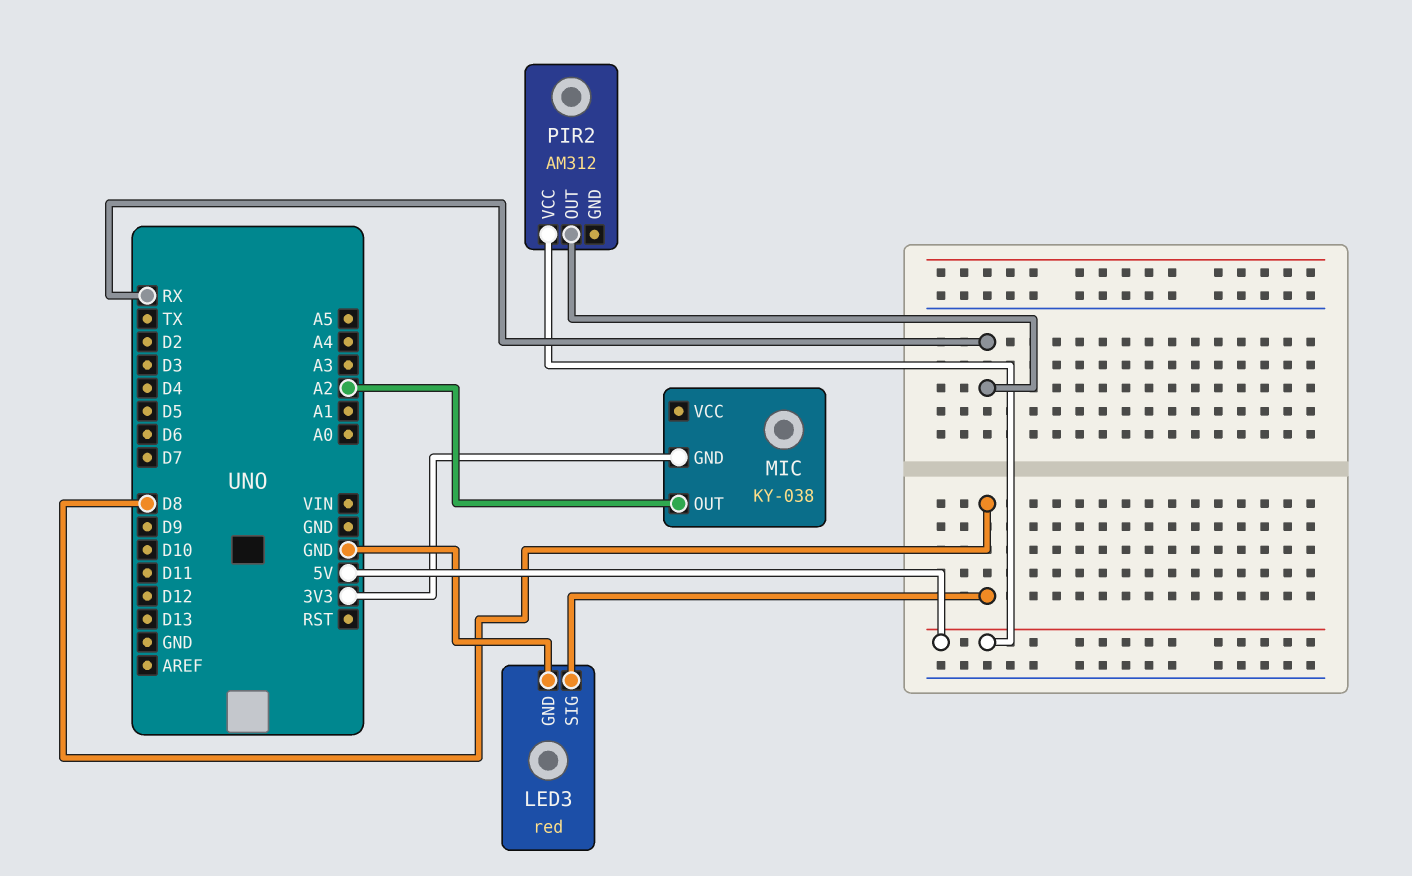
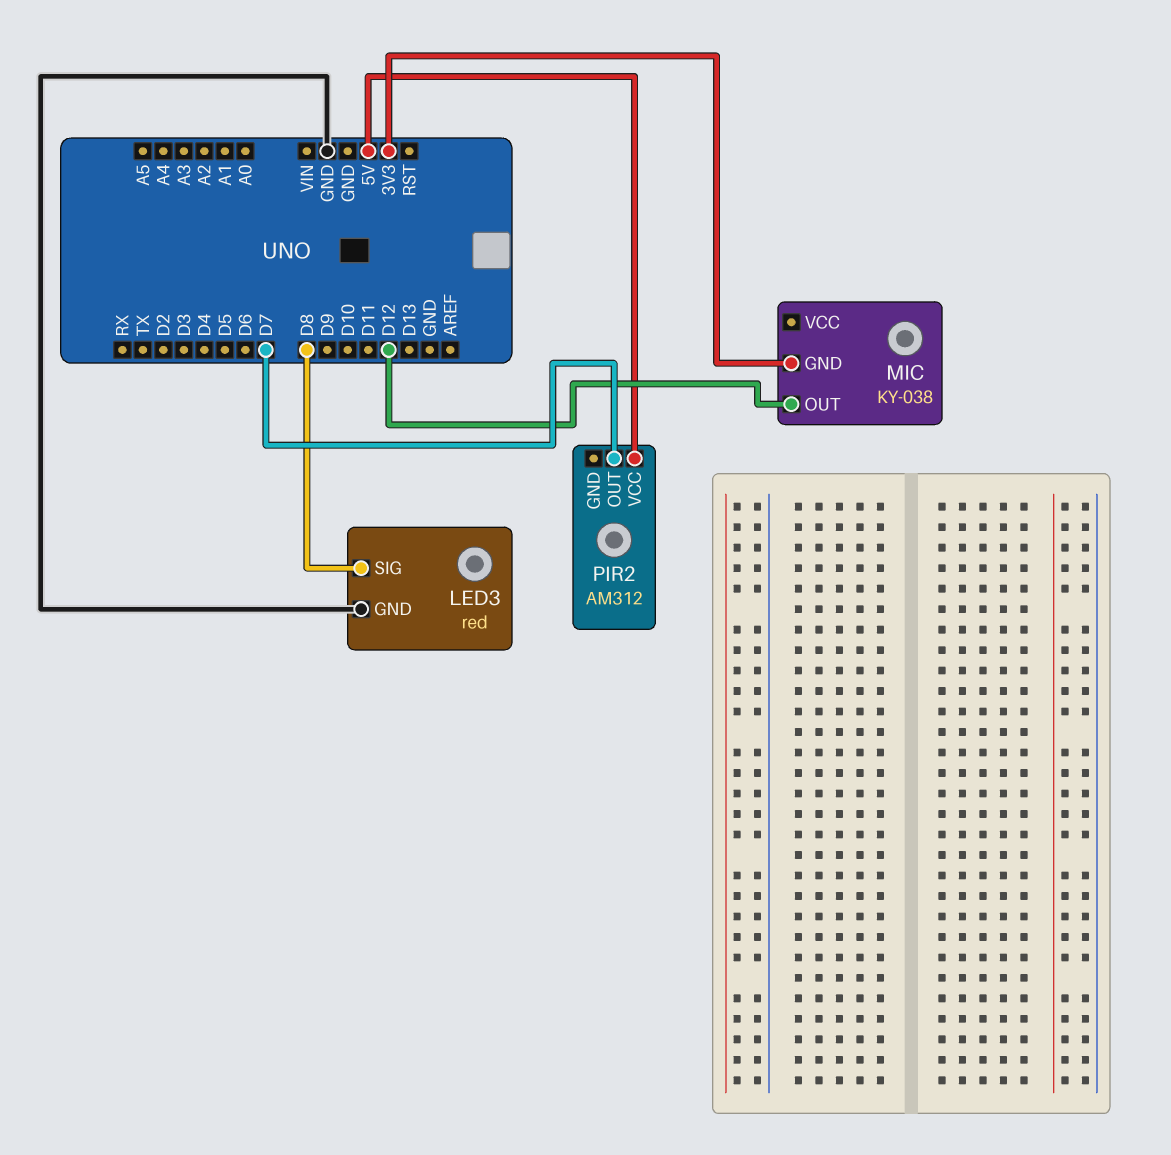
MIC pin OUT: A2 -> D12
PIR2 pin OUT: RX -> D7

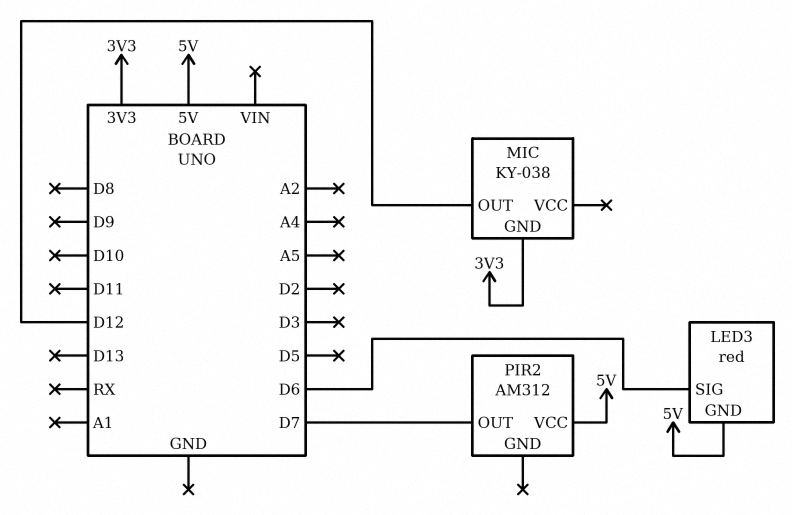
LED3 pin GND: GND -> 5V
LED3 pin SIG: D8 -> D6

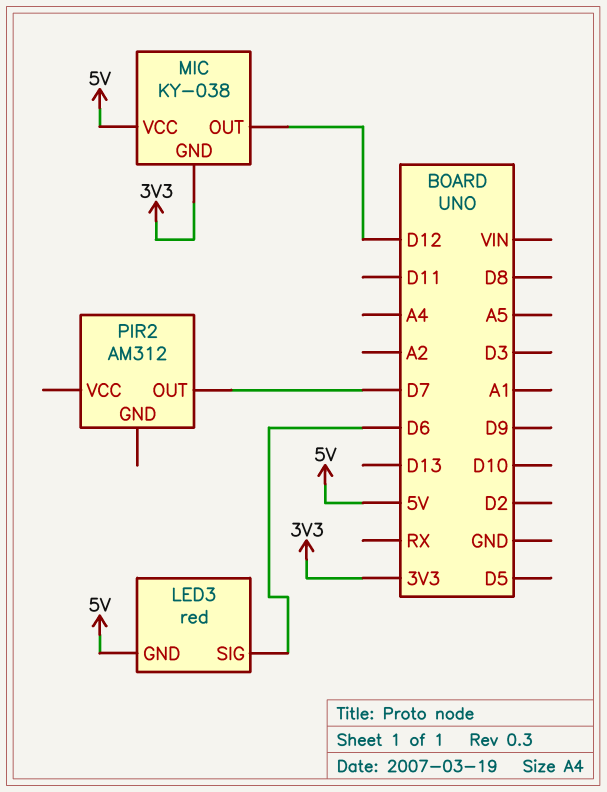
MIC pin VCC: none -> 5V
PIR2 pin VCC: 5V -> none

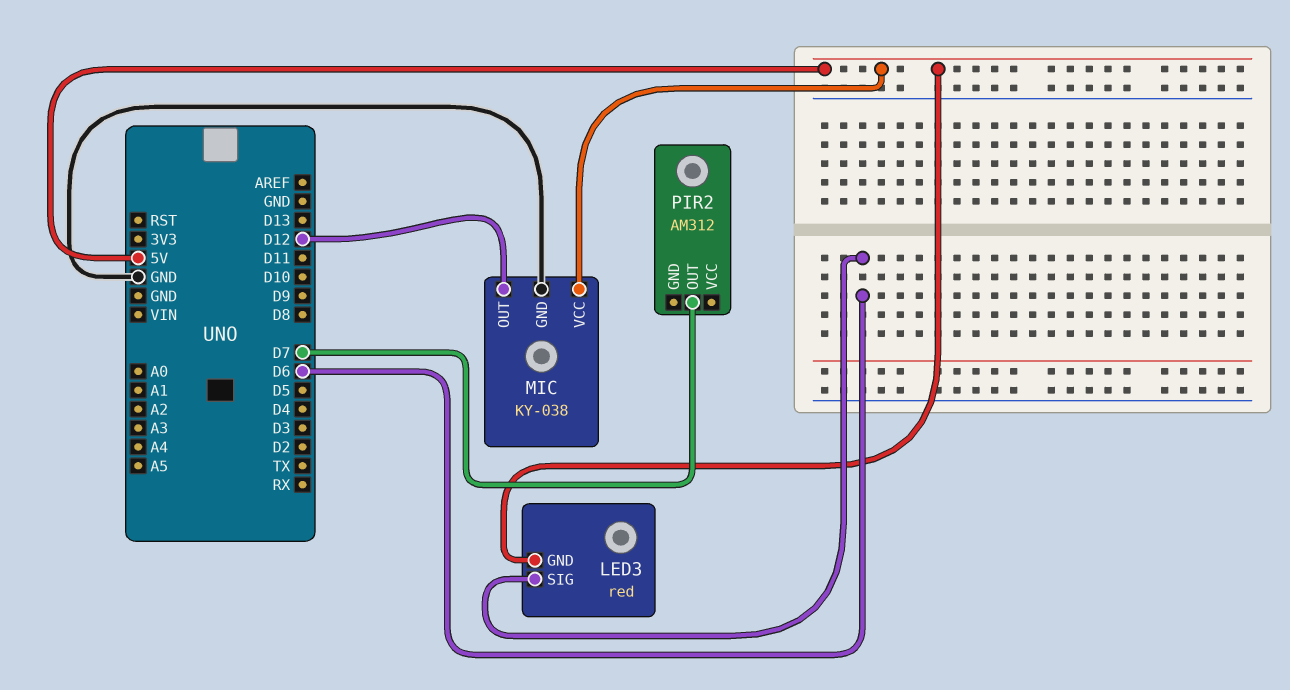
MIC pin GND: 3V3 -> GND

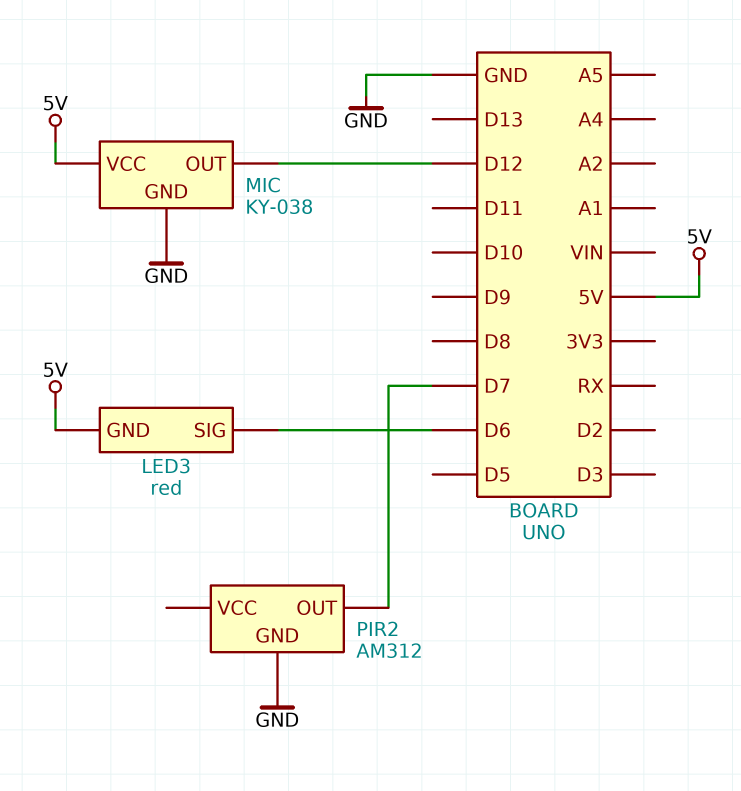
PIR2 pin GND: none -> GND

